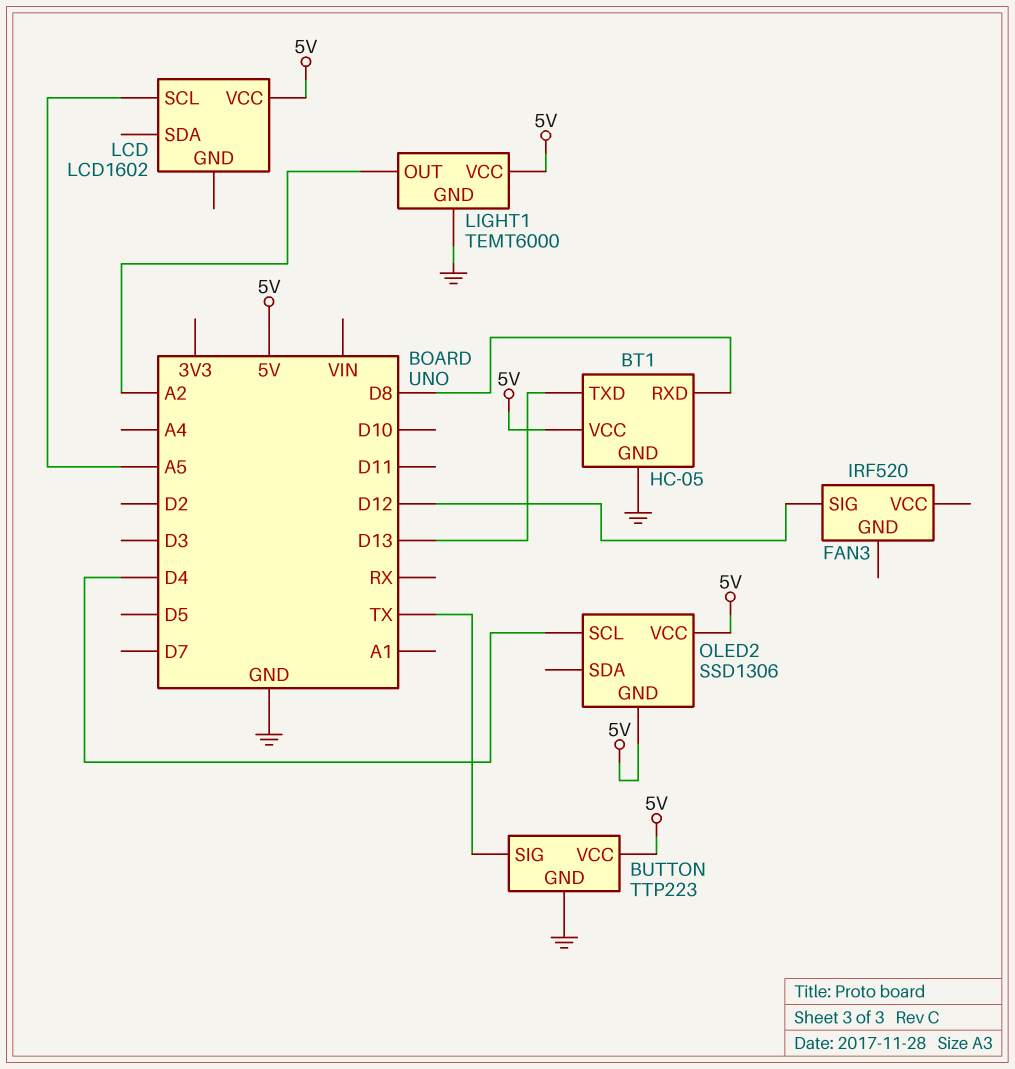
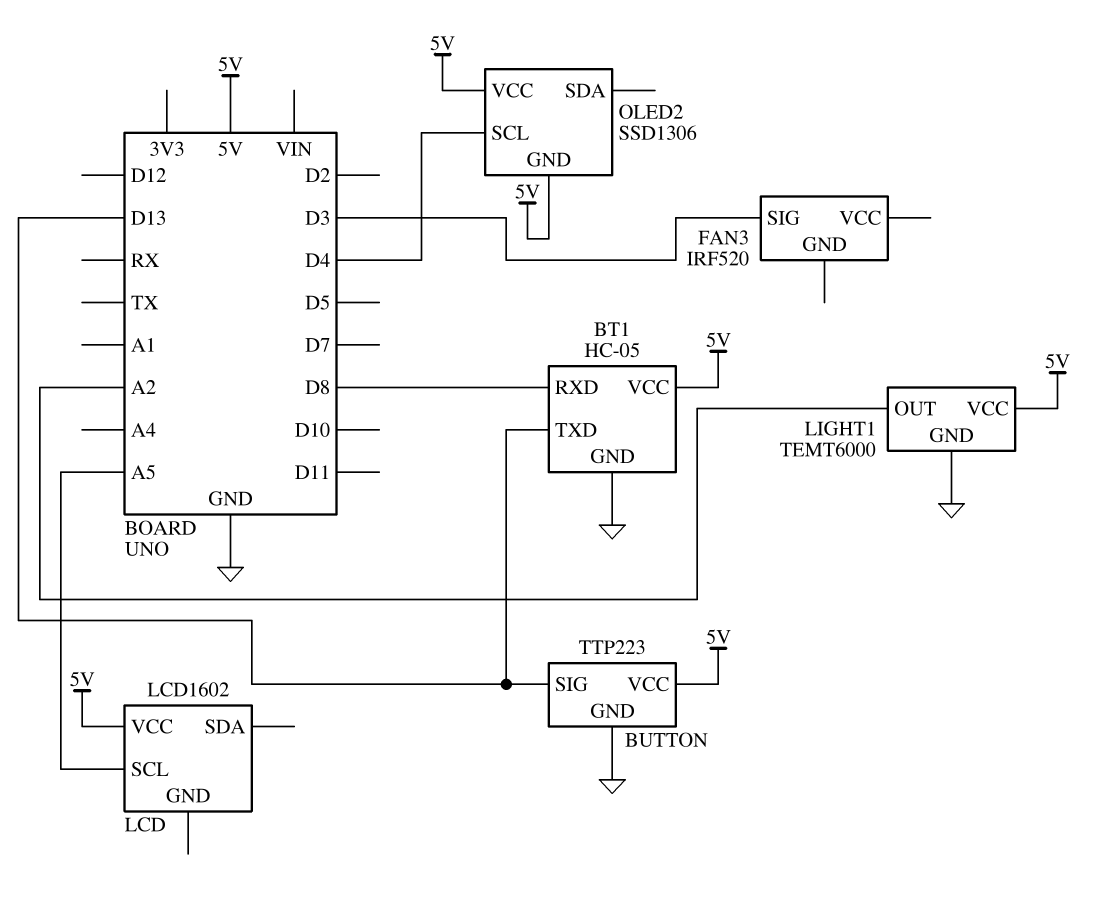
BUTTON pin SIG: TX -> D13
FAN3 pin SIG: D12 -> D3

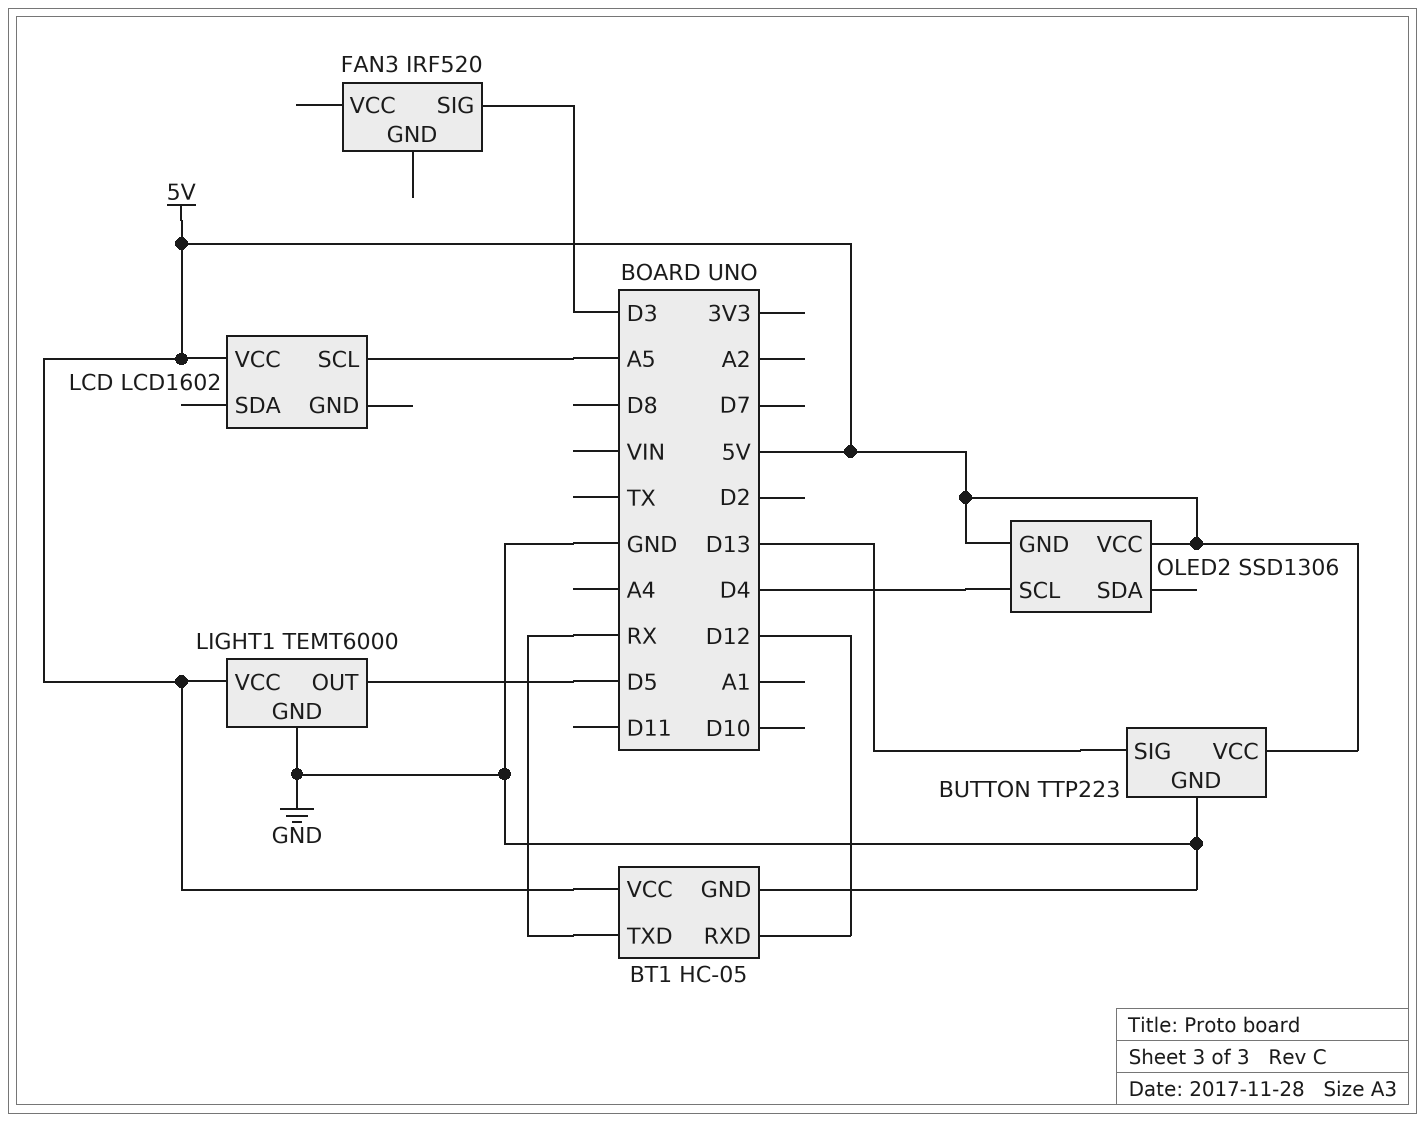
BT1 pin RXD: D8 -> D12
BT1 pin TXD: D13 -> RX
LIGHT1 pin OUT: A2 -> D5

